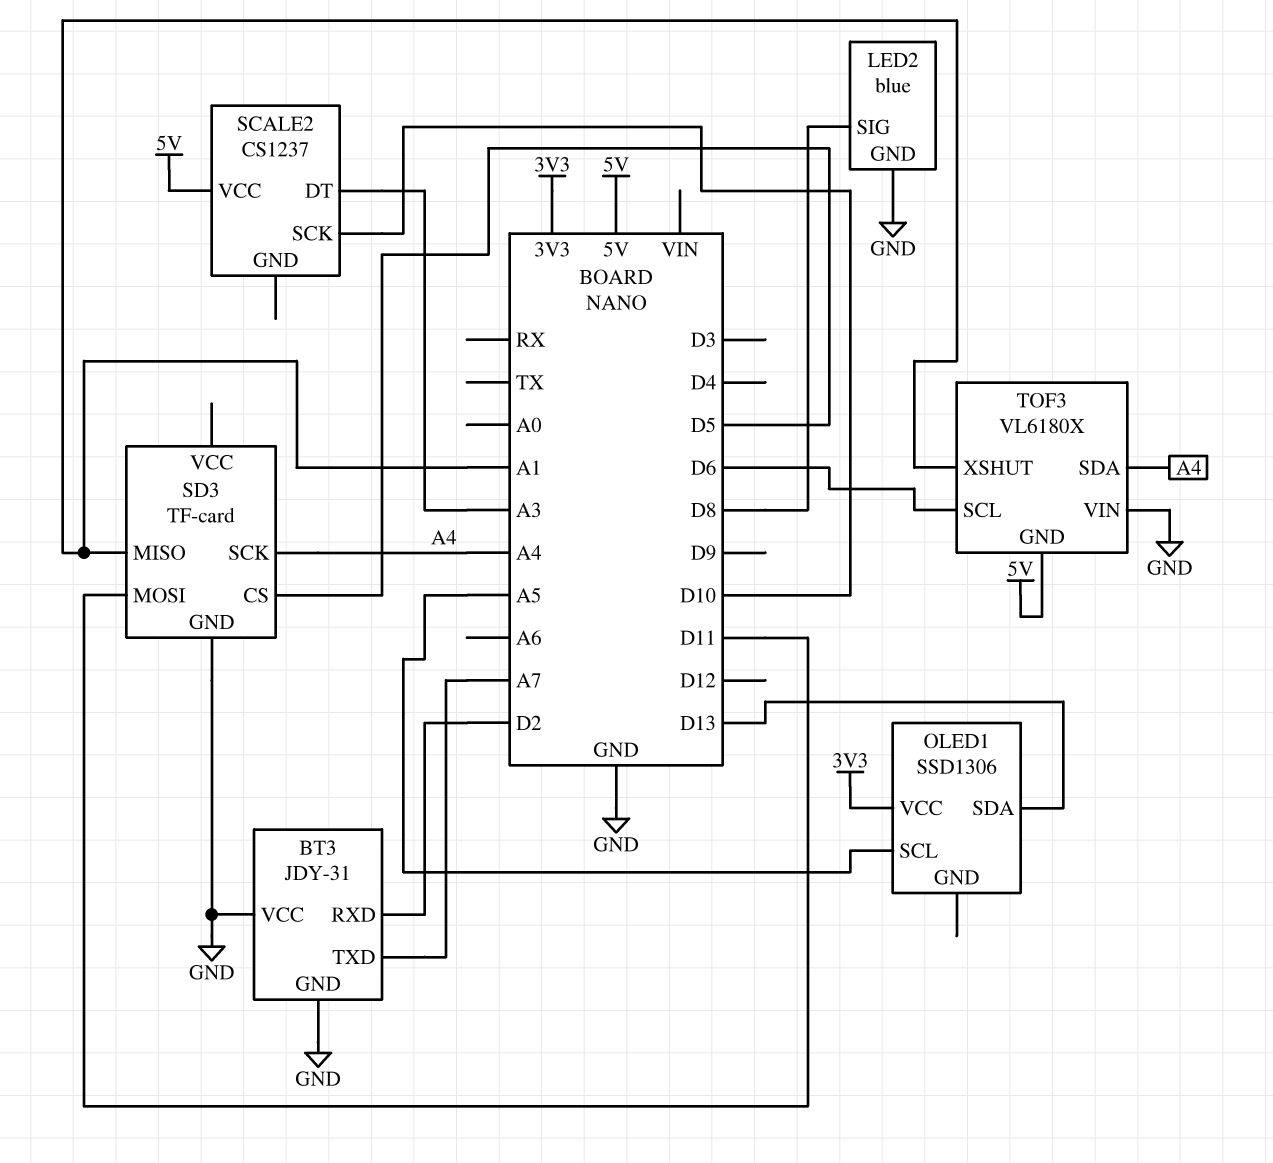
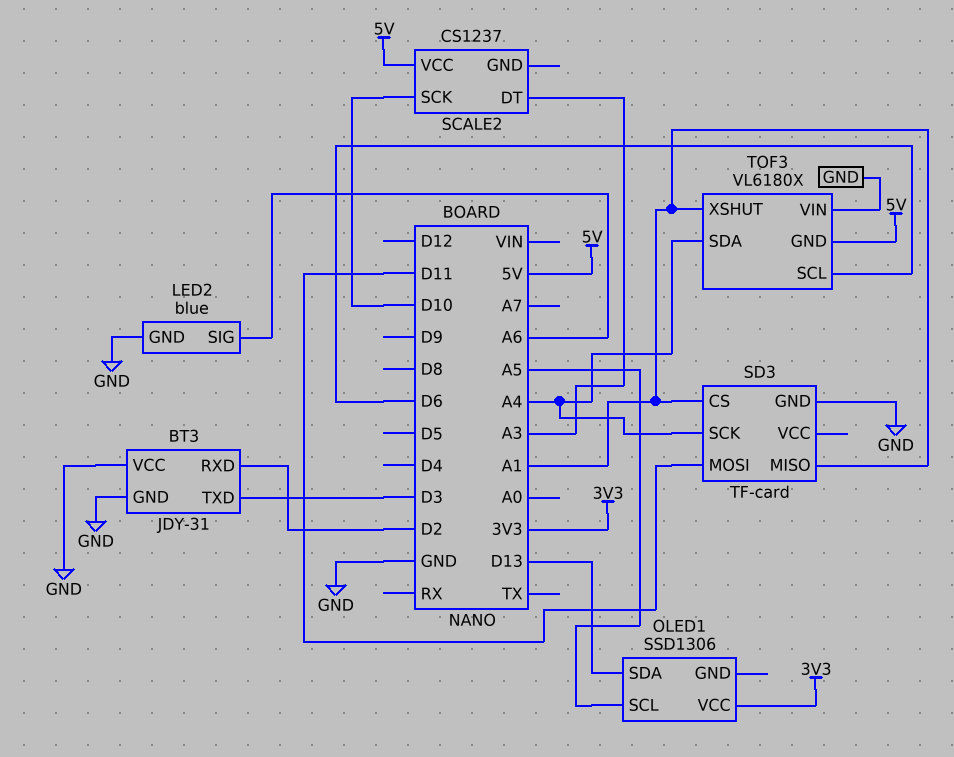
BT3 pin TXD: A7 -> D3
LED2 pin SIG: D8 -> A6
SD3 pin CS: D5 -> A1

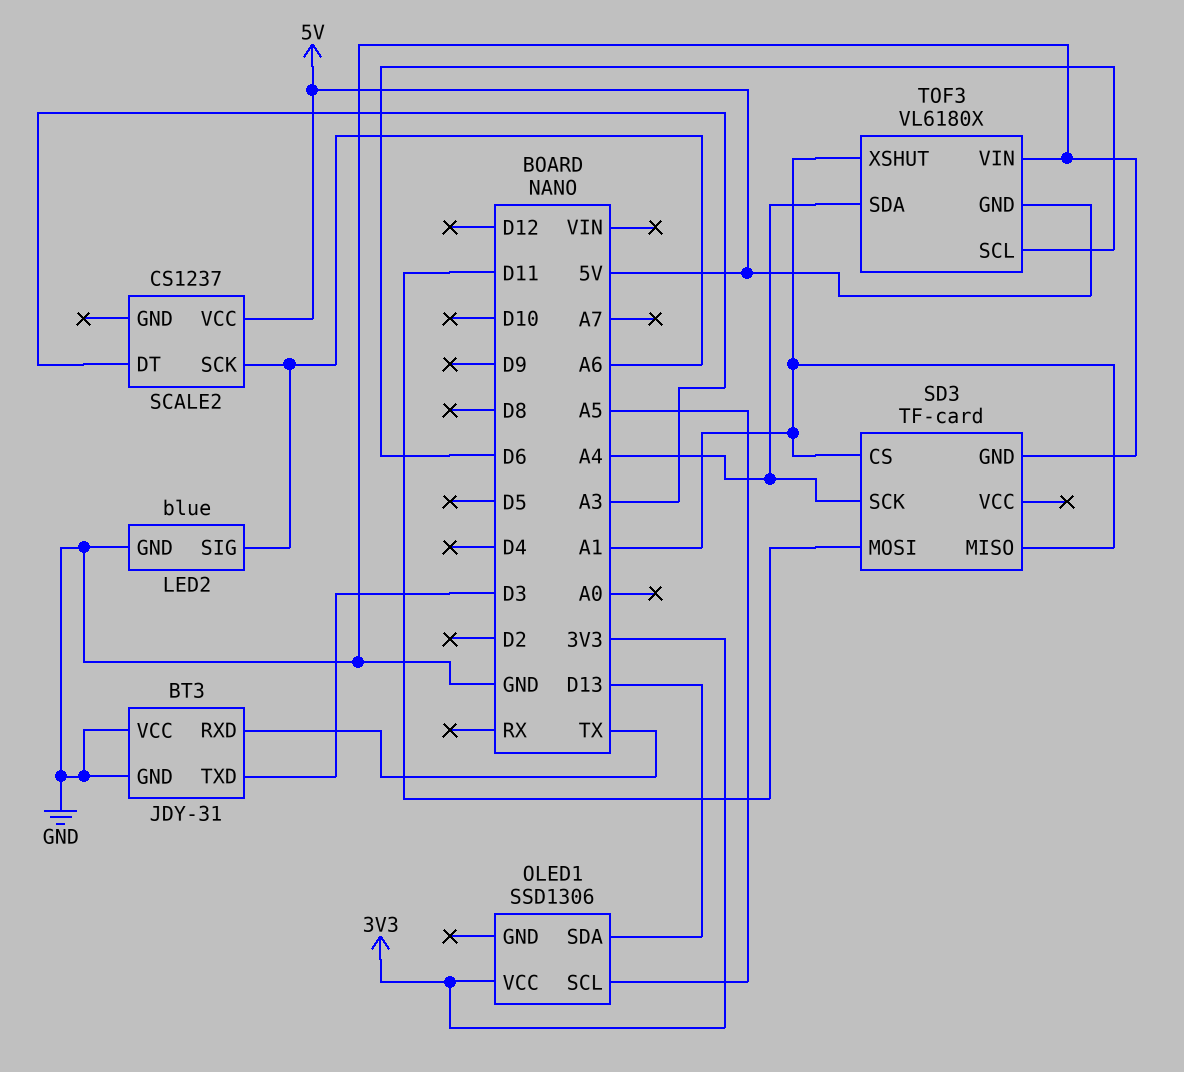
BT3 pin RXD: D2 -> TX
SCALE2 pin SCK: D10 -> A6

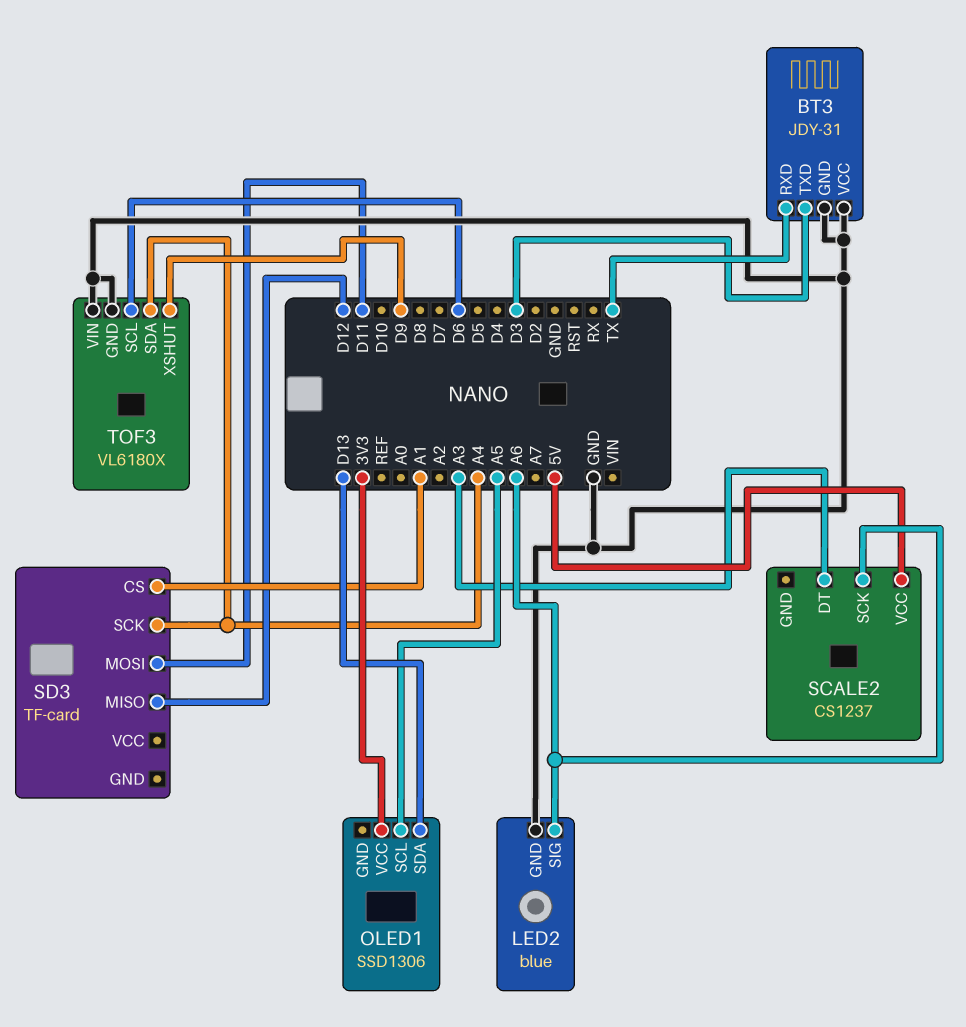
SD3 pin GND: GND -> none
SD3 pin MISO: A1 -> D12
TOF3 pin GND: 5V -> GND
TOF3 pin XSHUT: A1 -> D9

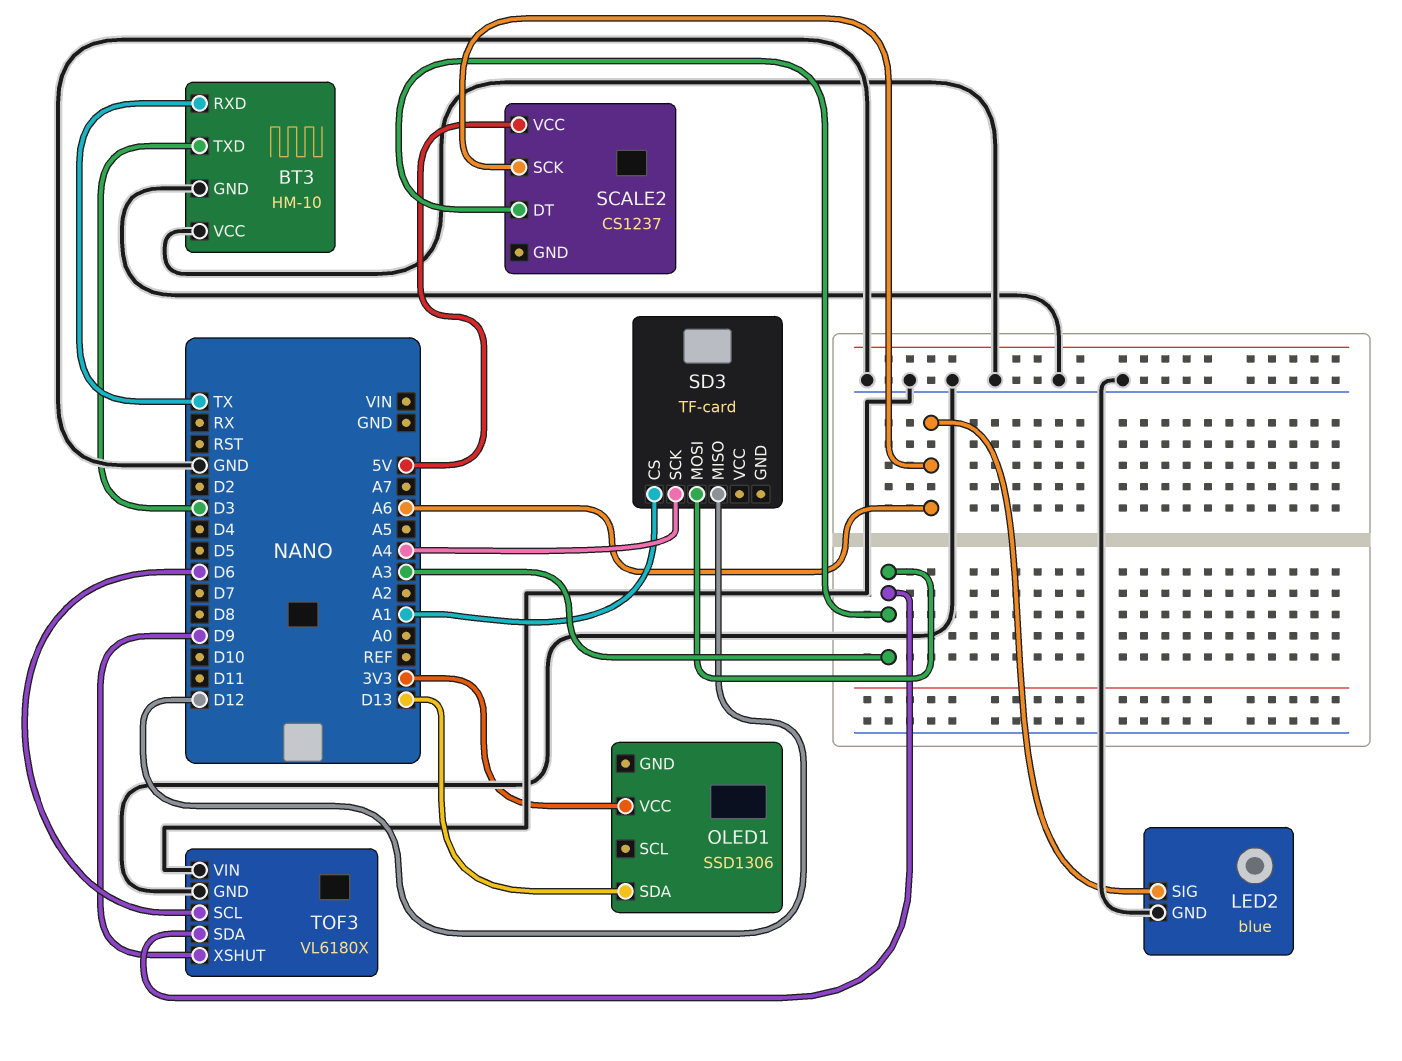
BT3: JDY-31 -> HM-10
OLED1 pin SCL: A5 -> none
SD3 pin MOSI: D11 -> A3
TOF3 pin SDA: A4 -> A3

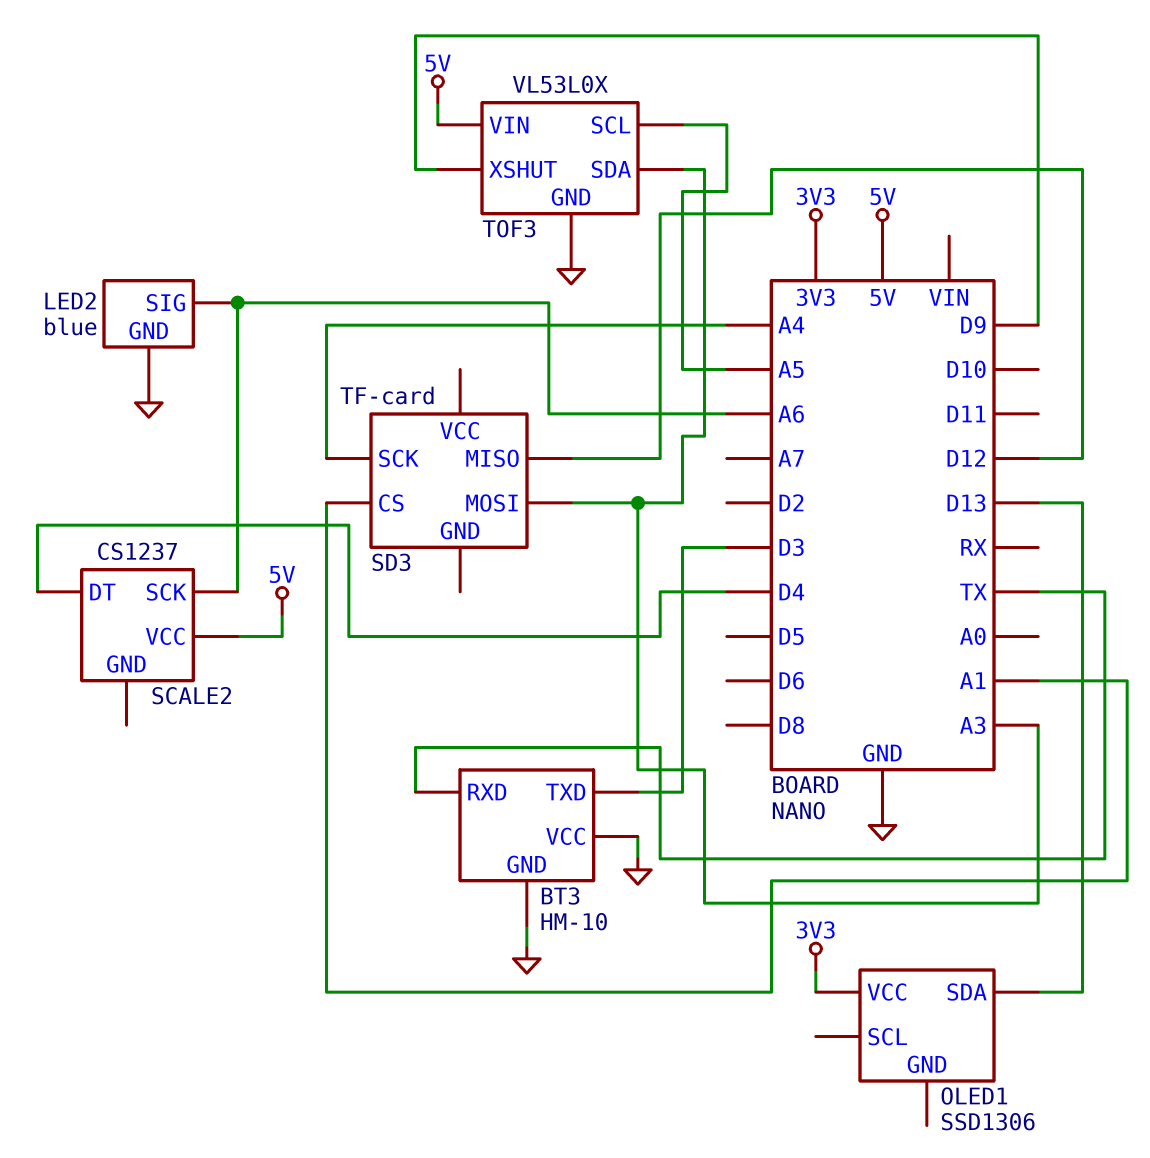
SCALE2 pin DT: A3 -> D4
TOF3: VL6180X -> VL53L0X
TOF3 pin SCL: D6 -> A5
TOF3 pin VIN: GND -> 5V

